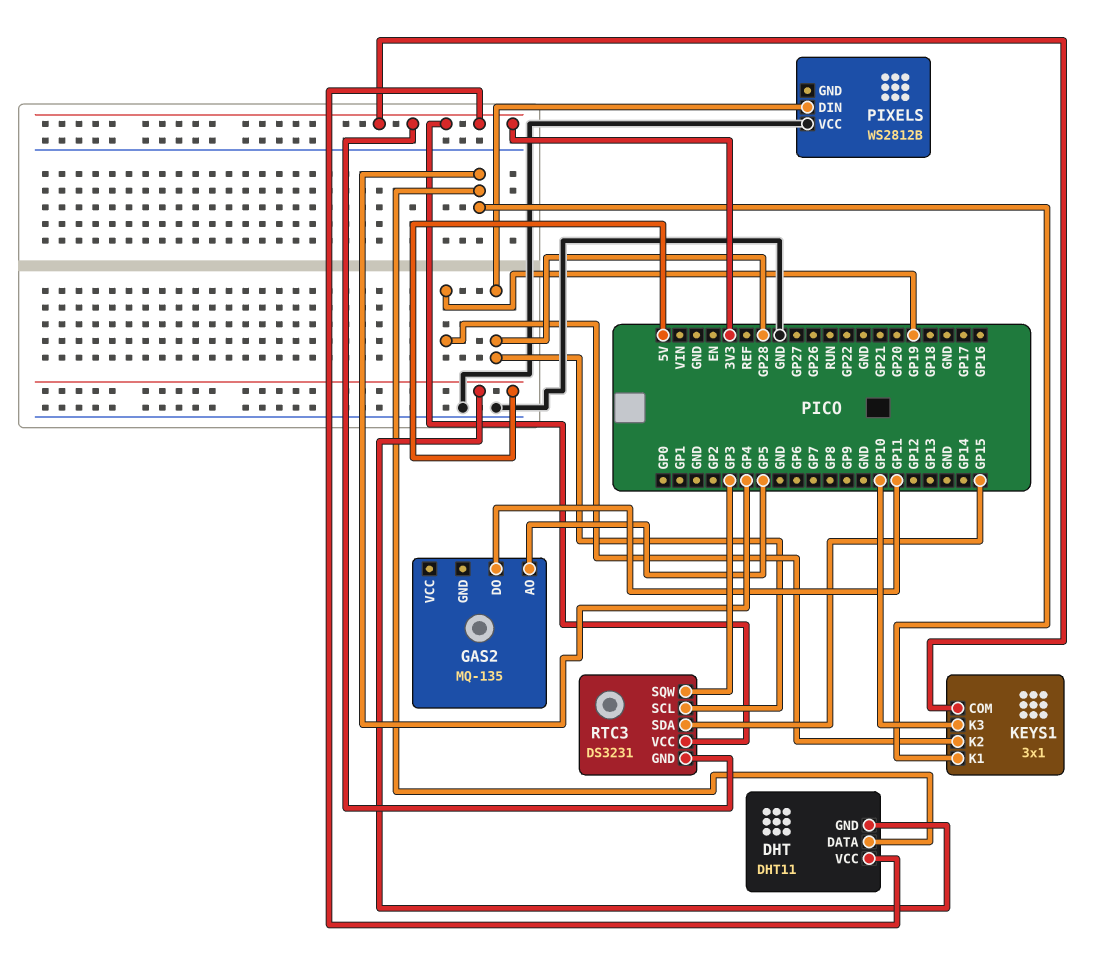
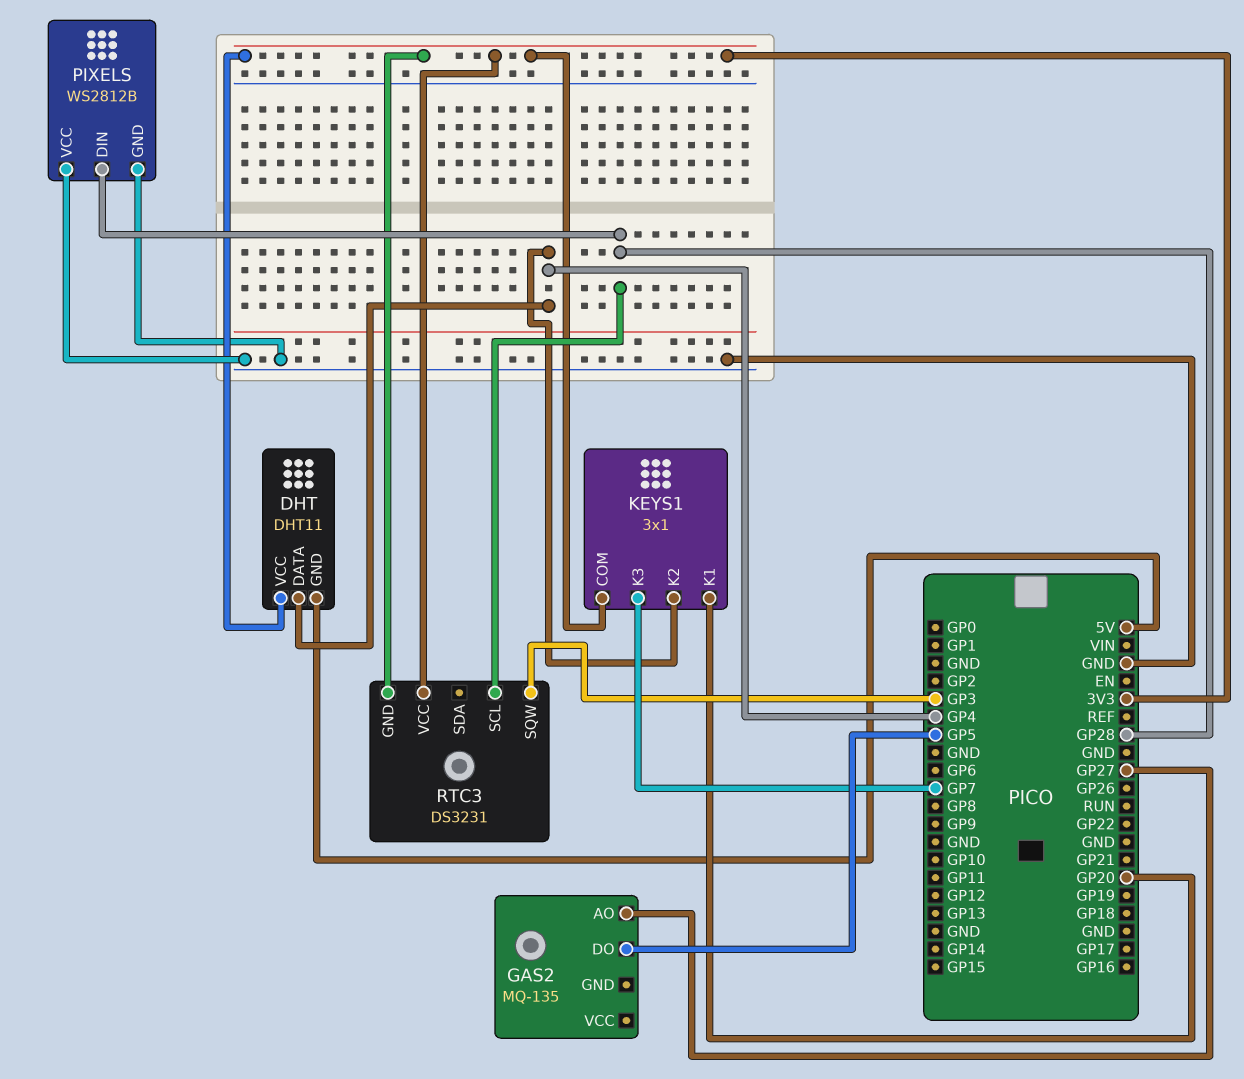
GAS2 pin AO: GP5 -> GP27
GAS2 pin DO: GP11 -> GP5
KEYS1 pin K1: GP4 -> GP20
KEYS1 pin K2: GP19 -> GP4
KEYS1 pin K3: GP10 -> GP7
PIXELS pin GND: none -> GND
RTC3 pin SDA: GP15 -> none

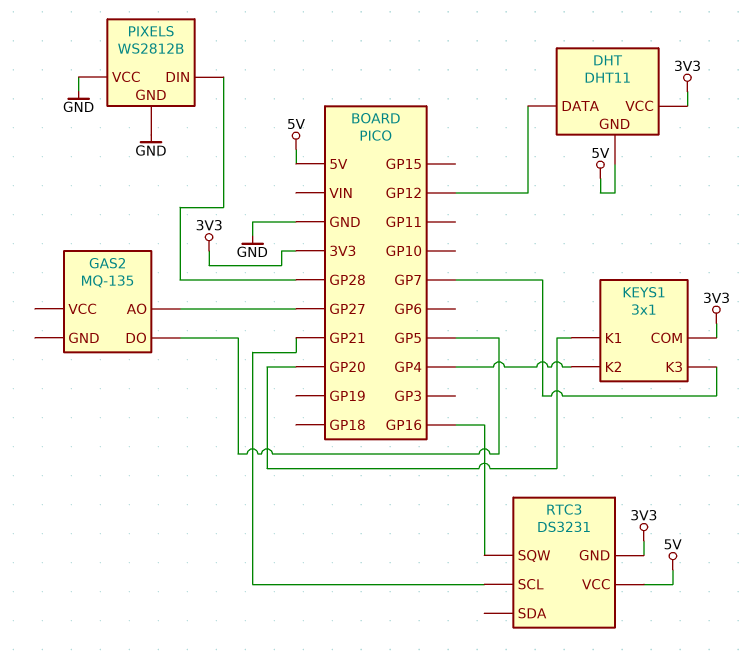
DHT pin DATA: GP4 -> GP12
RTC3 pin SCL: GP28 -> GP21
RTC3 pin SQW: GP3 -> GP16
RTC3 pin VCC: 3V3 -> 5V

